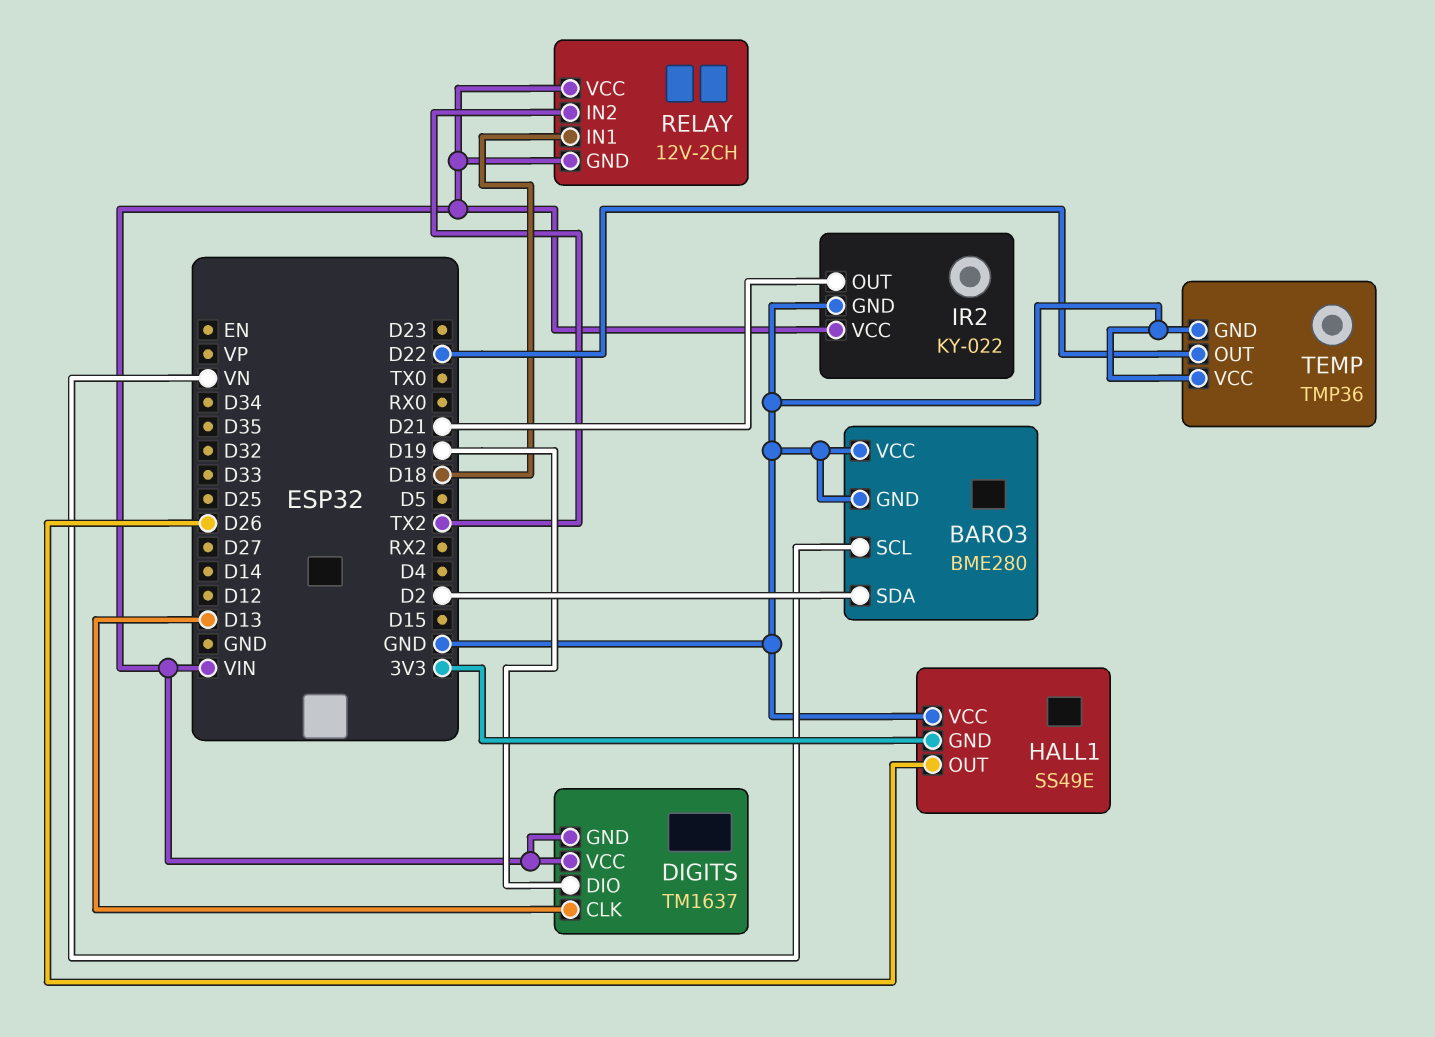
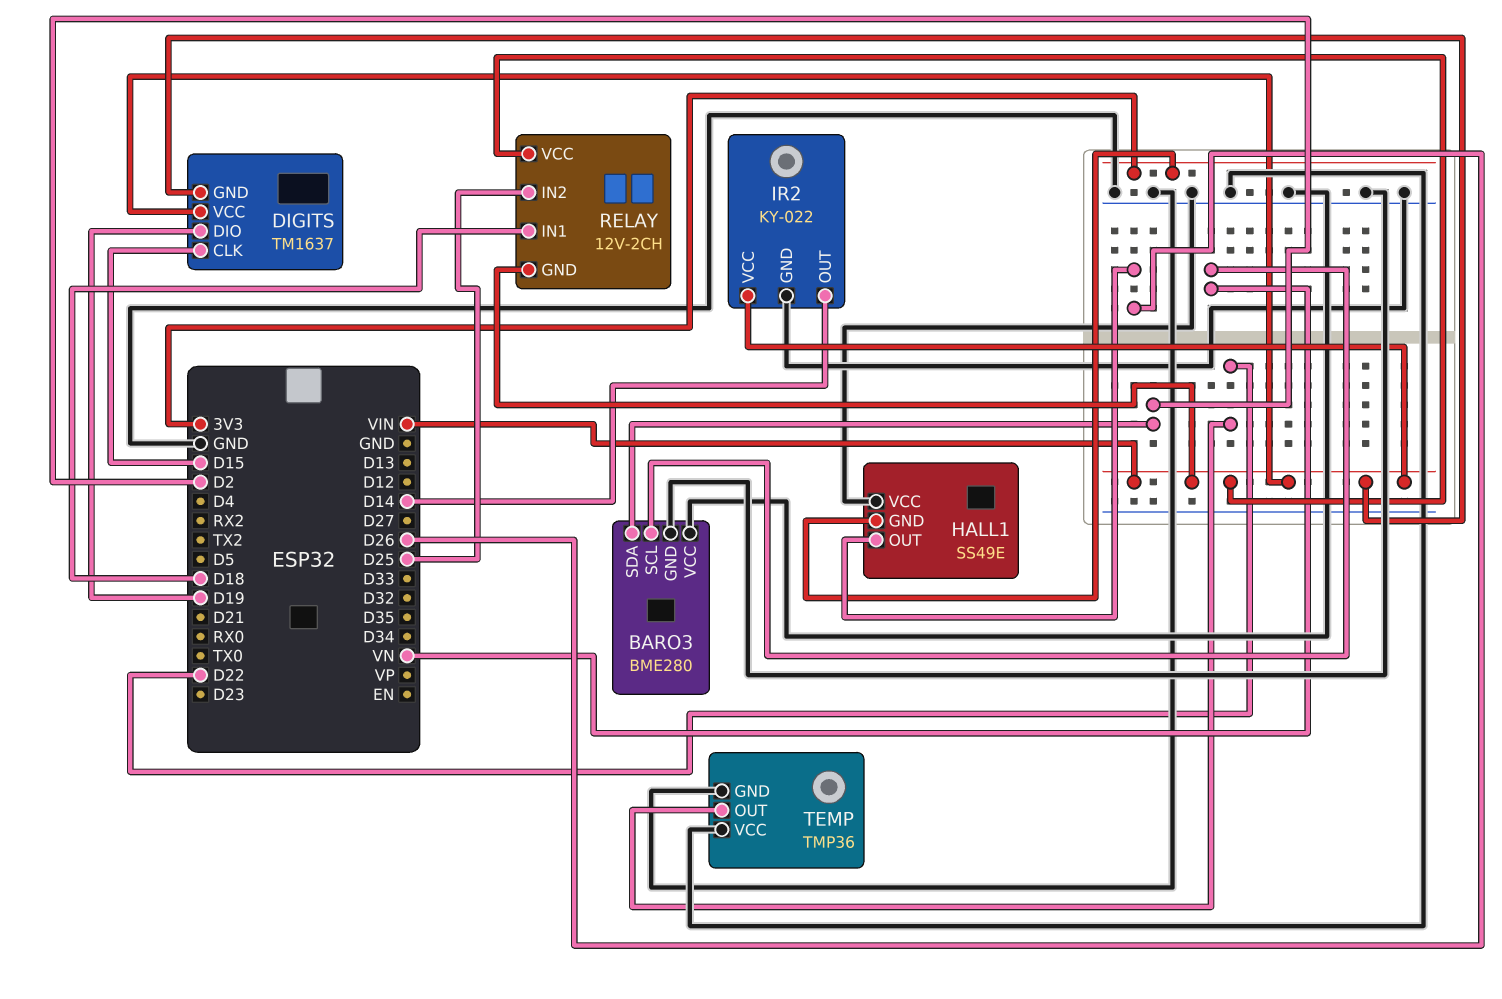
DIGITS pin CLK: D13 -> D15
IR2 pin OUT: D21 -> D14
RELAY pin IN2: TX2 -> D25

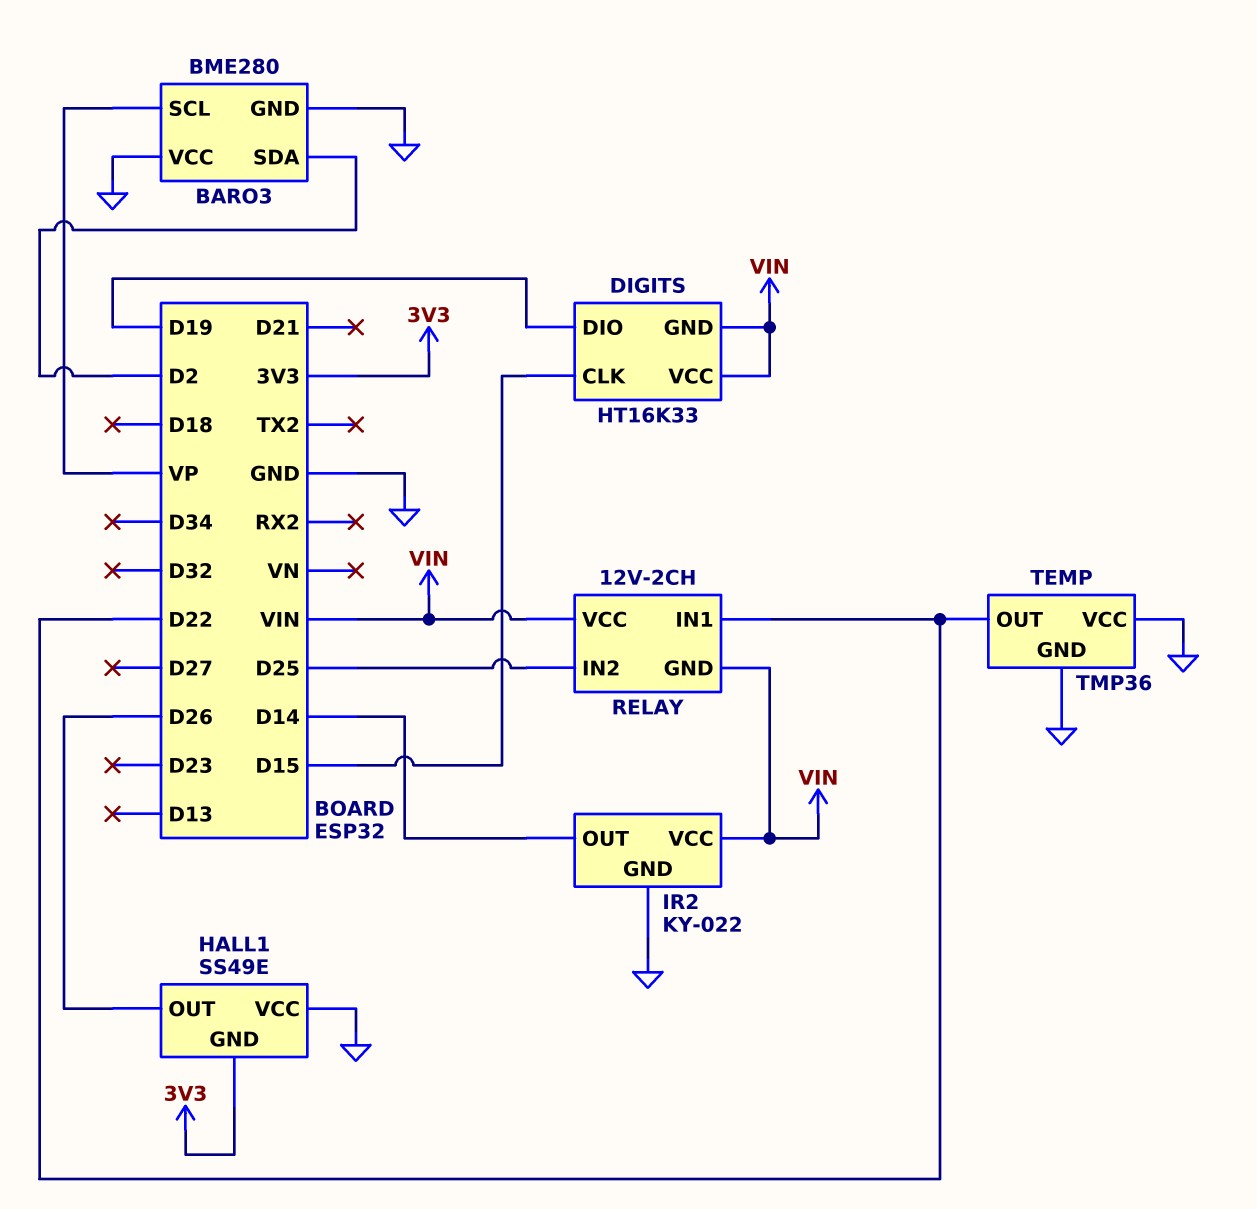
BARO3 pin SCL: VN -> VP
DIGITS: TM1637 -> HT16K33
RELAY pin IN1: D18 -> D22

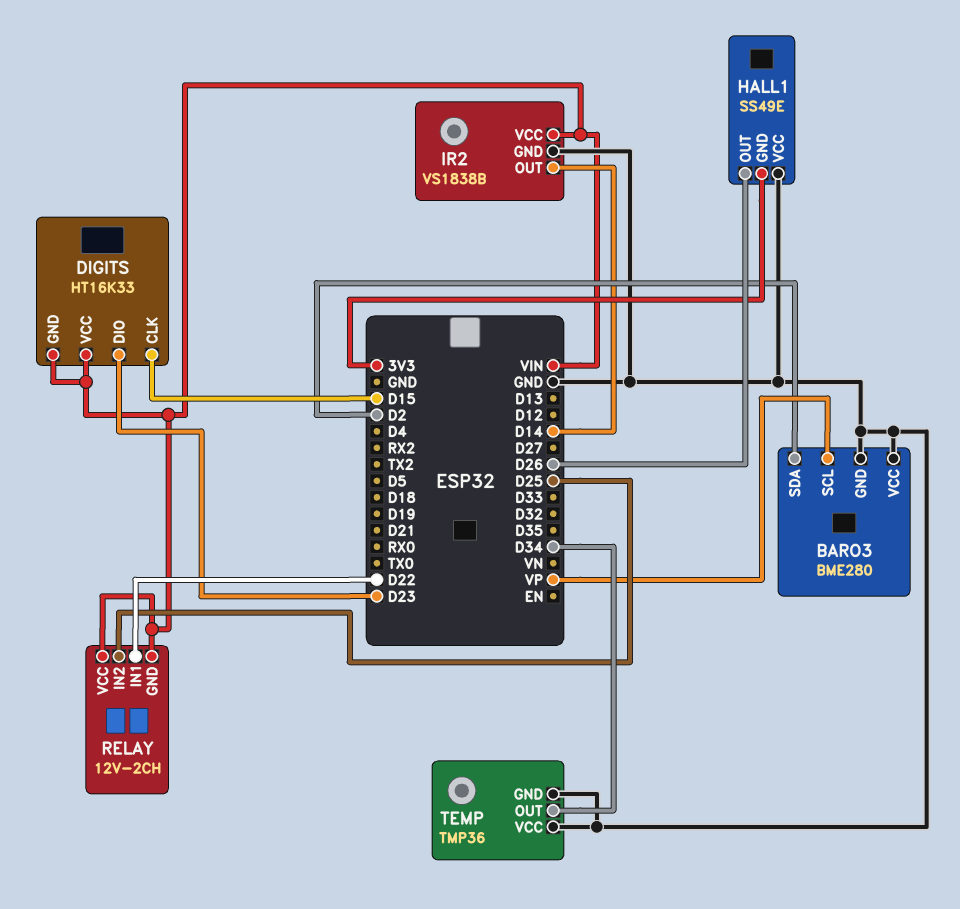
DIGITS pin DIO: D19 -> D23
IR2: KY-022 -> VS1838B
TEMP pin OUT: D22 -> D34

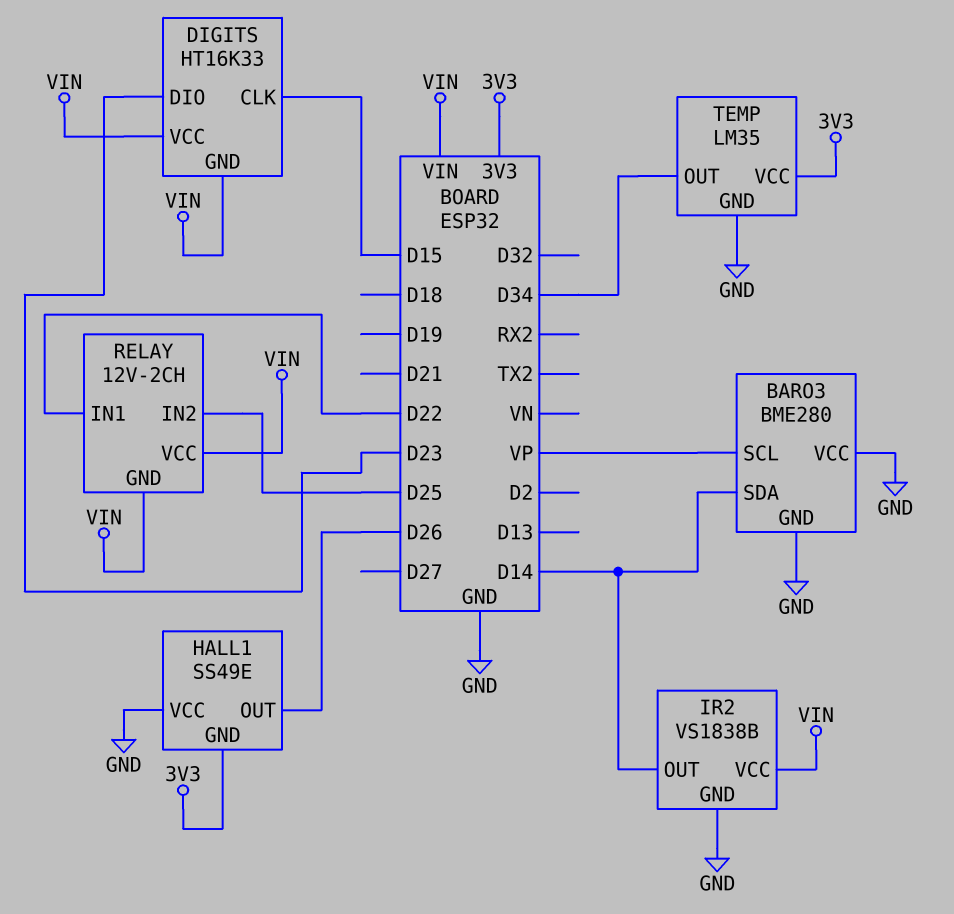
BARO3 pin SDA: D2 -> D14
TEMP: TMP36 -> LM35
TEMP pin VCC: GND -> 3V3

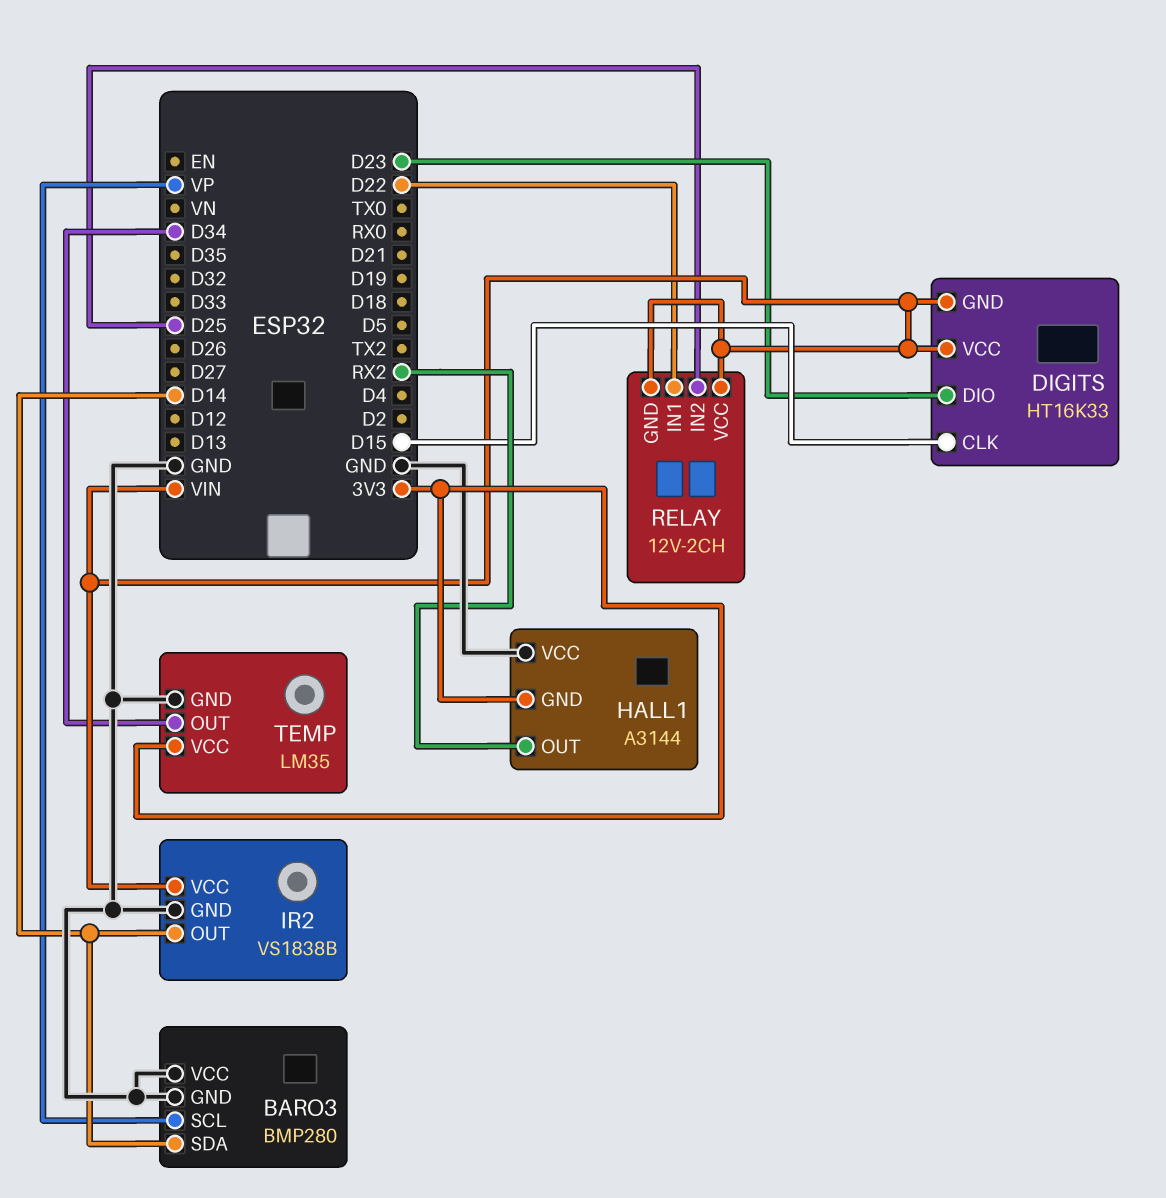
BARO3: BME280 -> BMP280
HALL1: SS49E -> A3144
HALL1 pin OUT: D26 -> RX2

